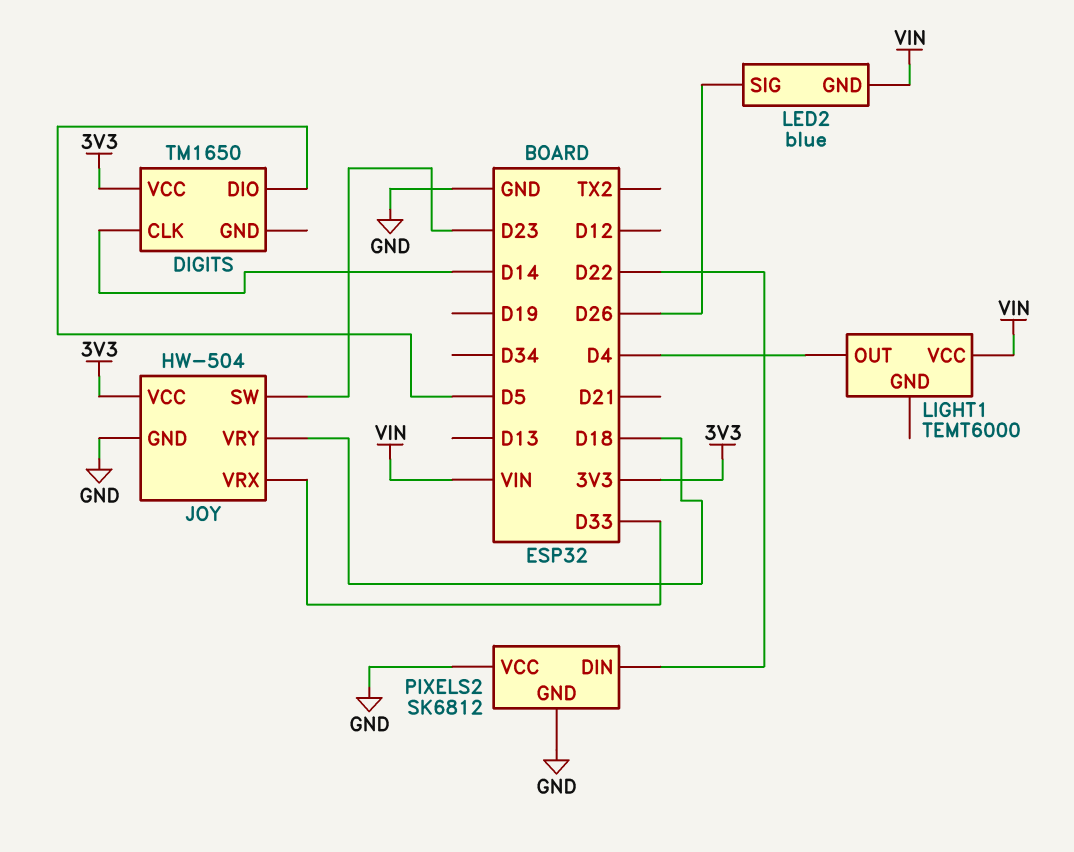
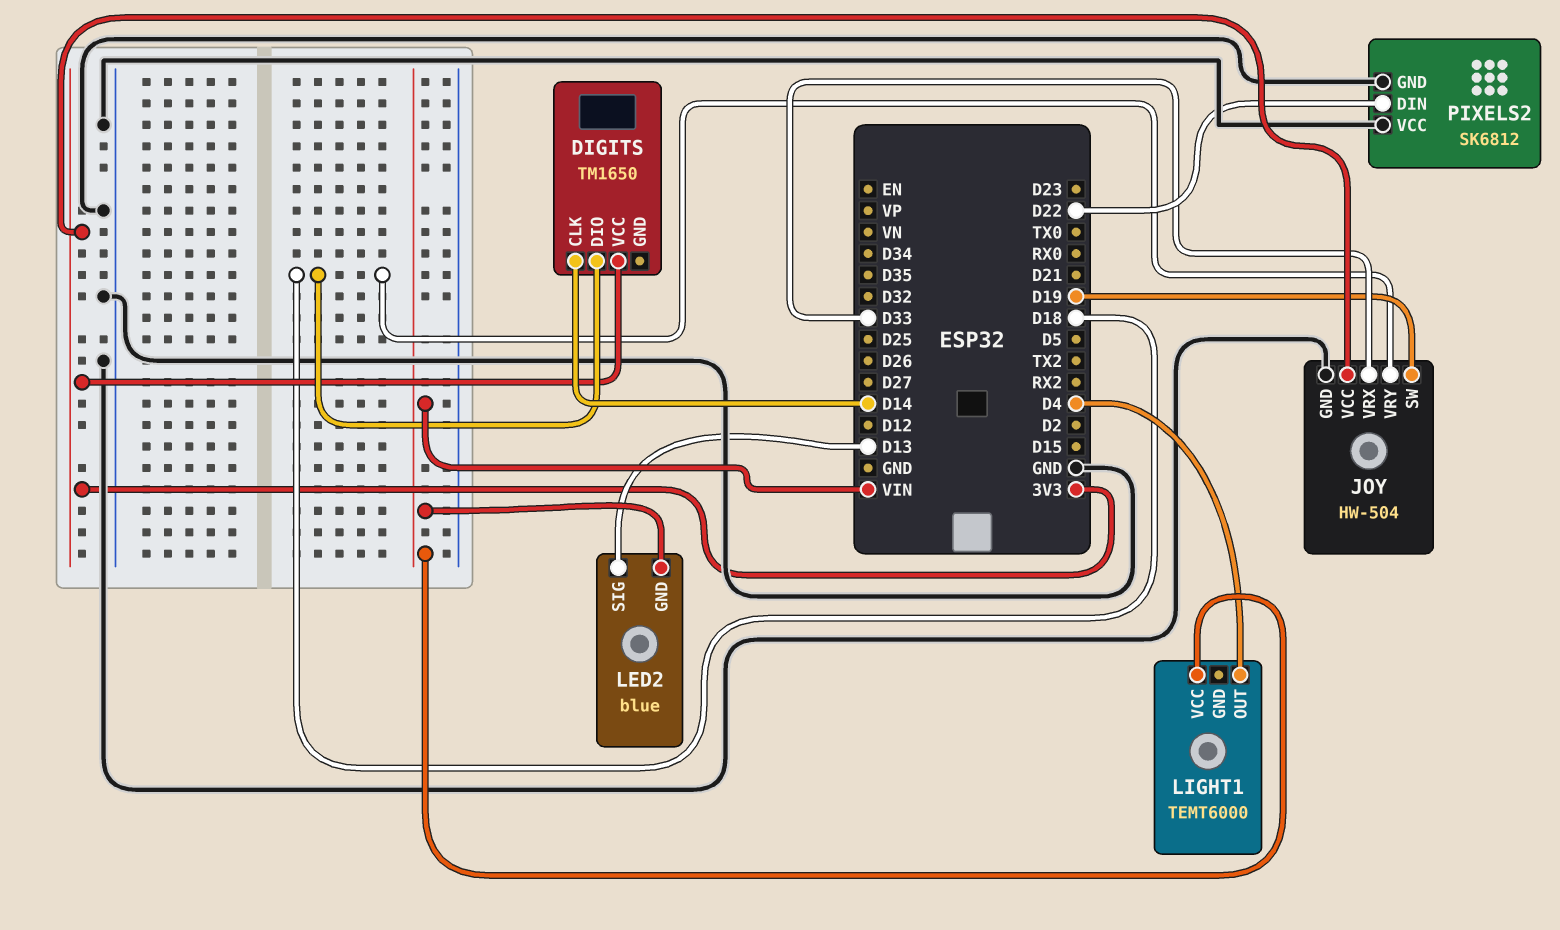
DIGITS pin DIO: D5 -> D18
JOY pin SW: D23 -> D19
LED2 pin SIG: D26 -> D13

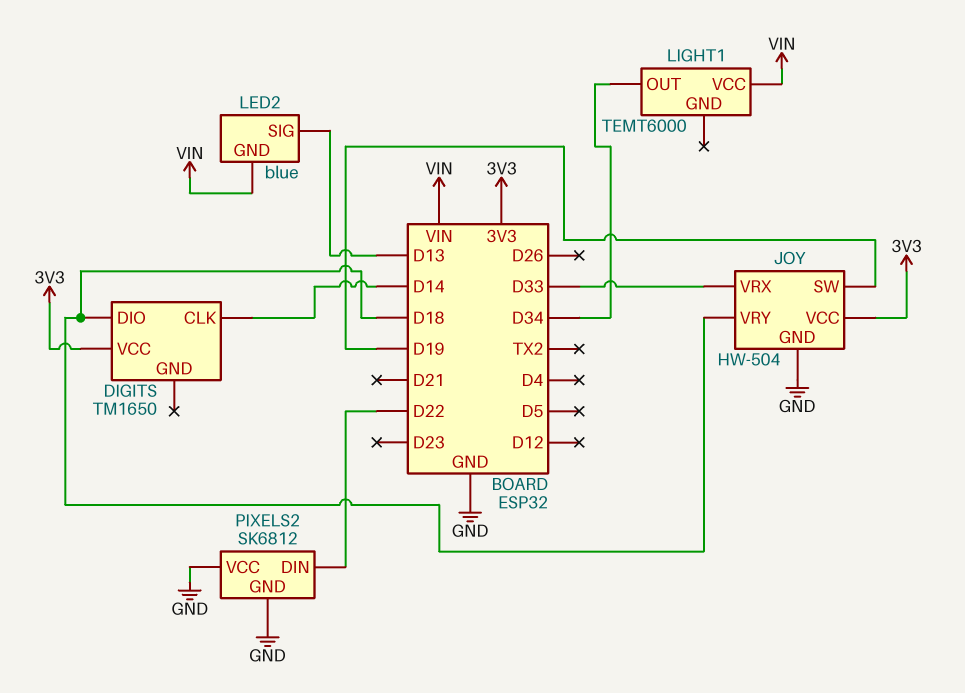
LIGHT1 pin OUT: D4 -> D34

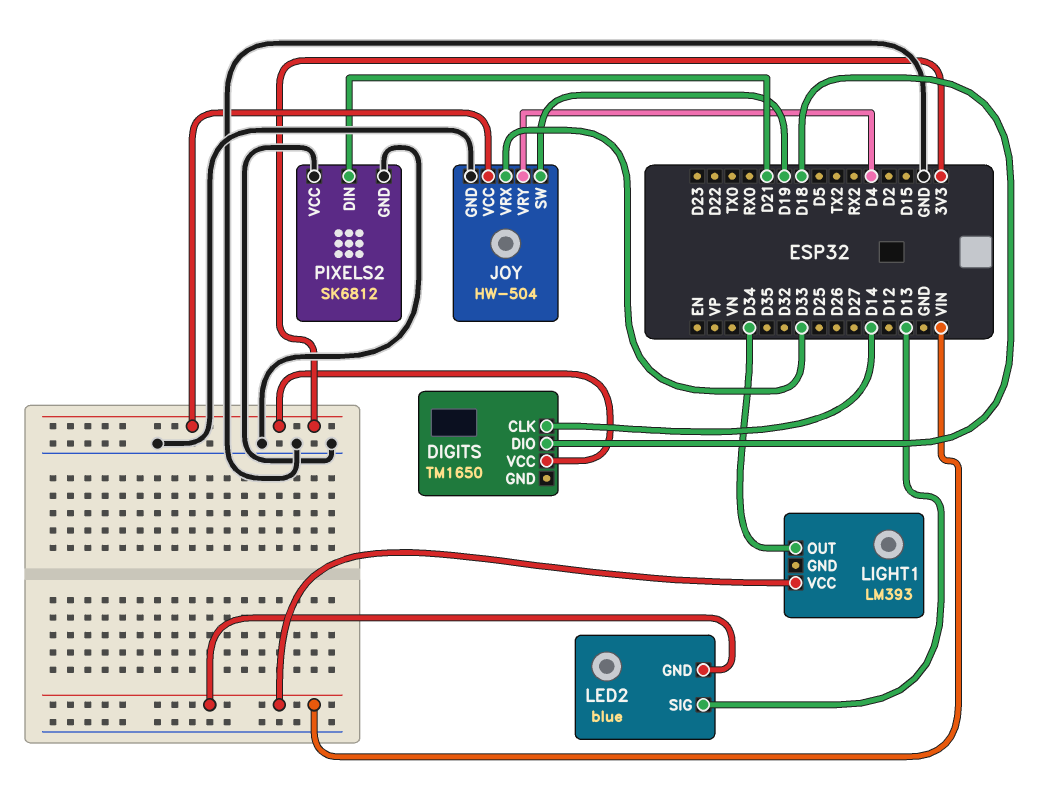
JOY pin VRY: D18 -> D4
LIGHT1: TEMT6000 -> LM393
PIXELS2 pin DIN: D22 -> D21

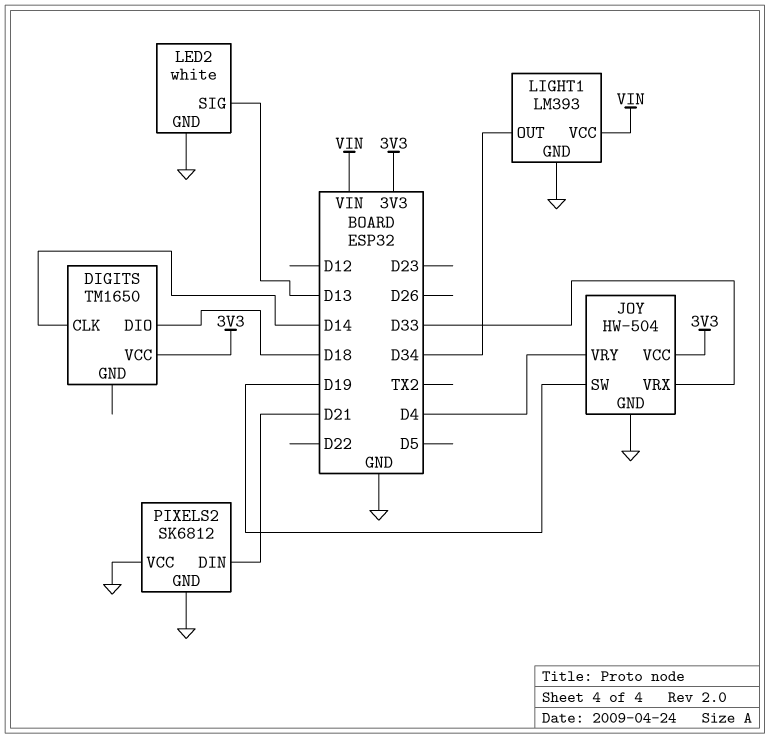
LED2: blue -> white
LED2 pin GND: VIN -> GND
LIGHT1 pin GND: none -> GND

